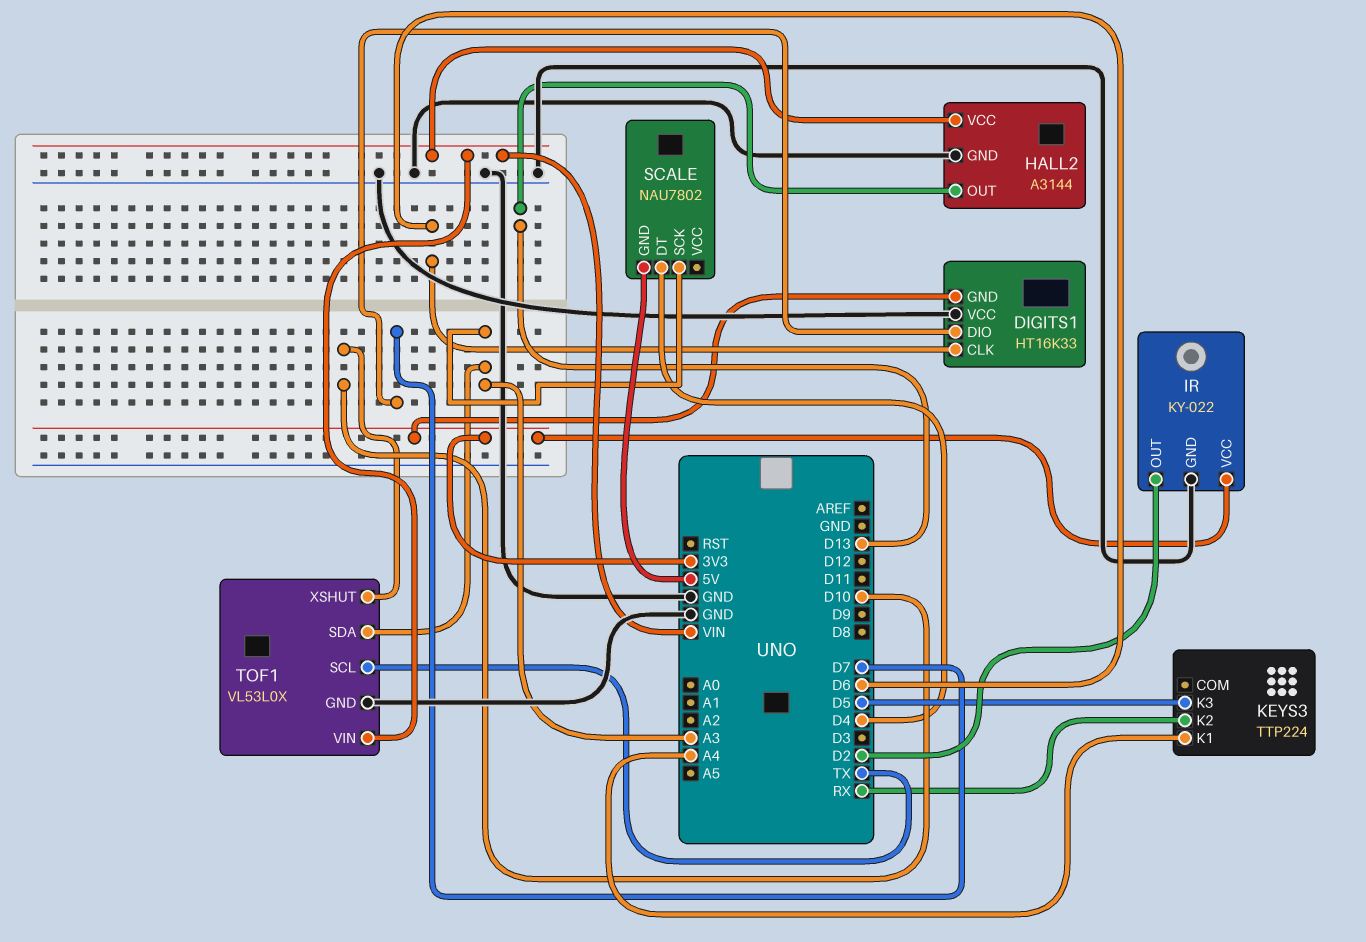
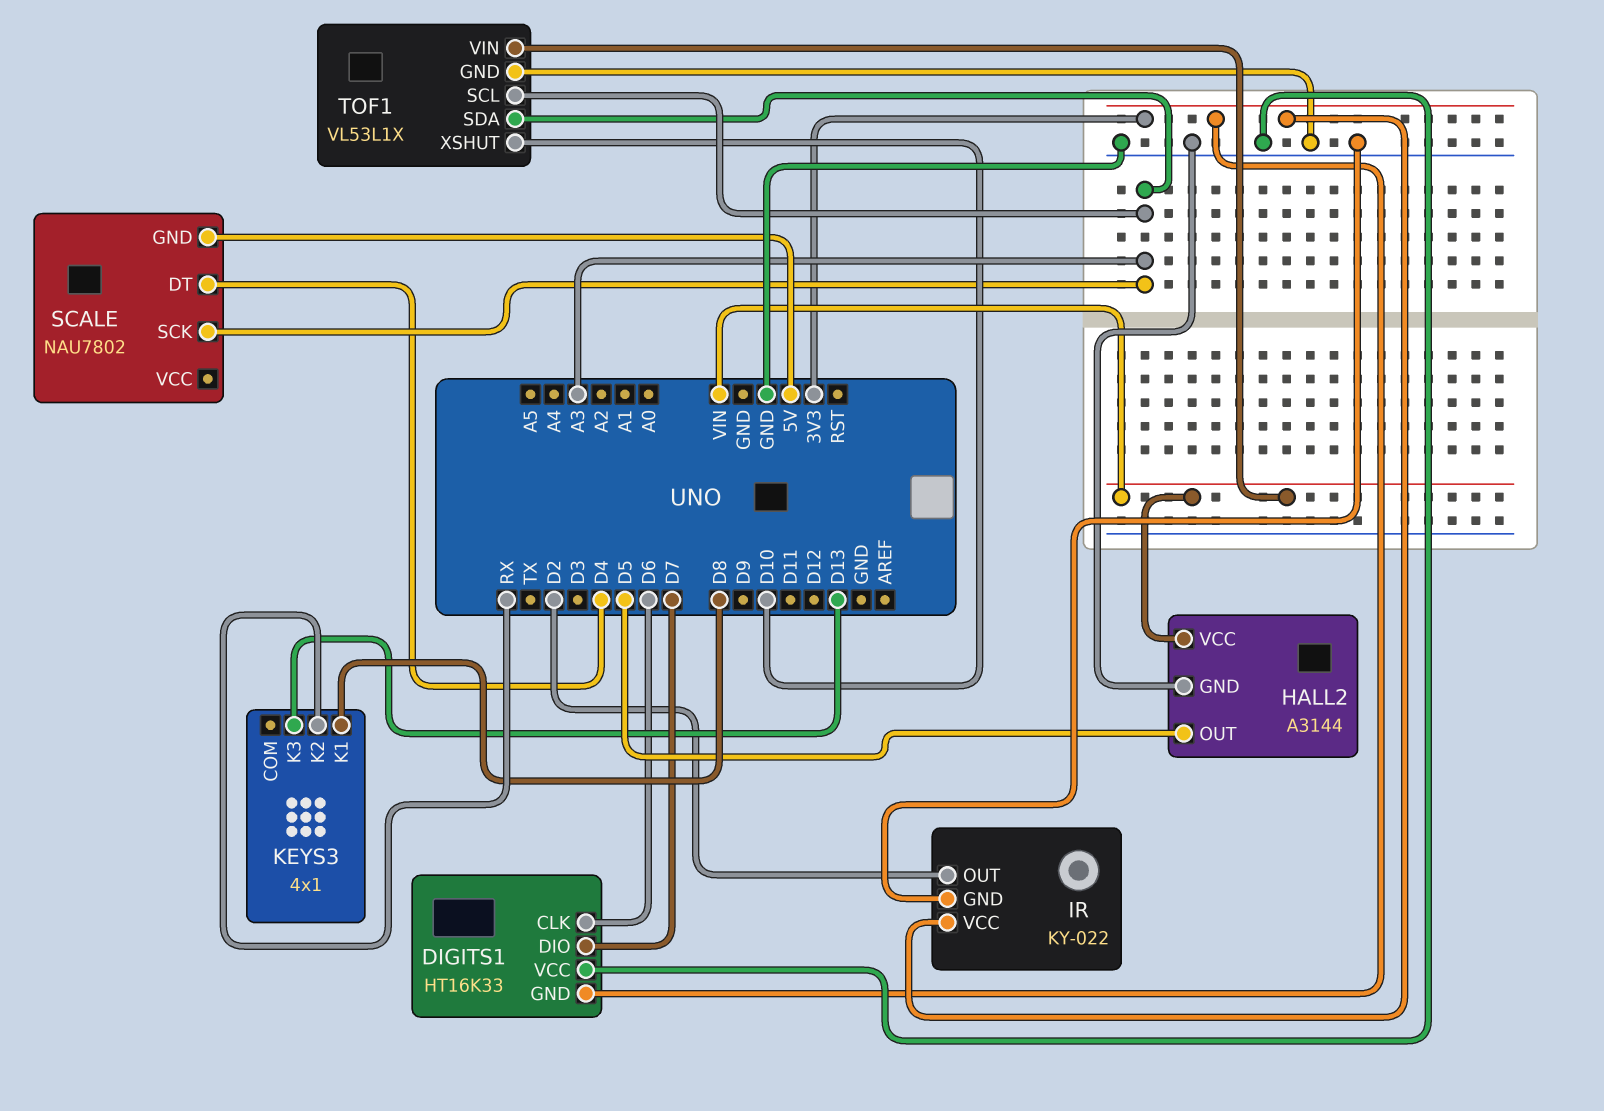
HALL2 pin OUT: D13 -> D5
KEYS3: TTP224 -> 4x1
KEYS3 pin K1: A4 -> D8
KEYS3 pin K3: D5 -> D13
TOF1: VL53L0X -> VL53L1X
TOF1 pin SCL: TX -> A3

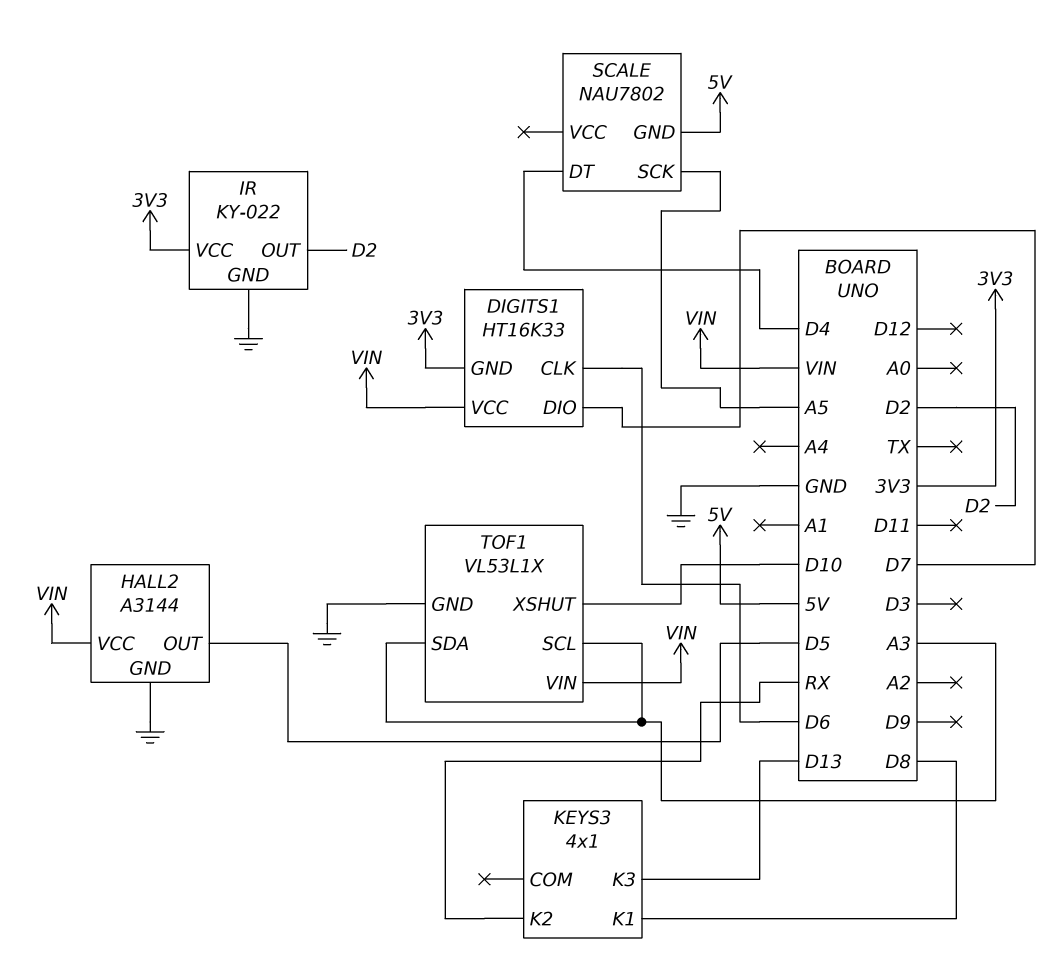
DIGITS1 pin VCC: GND -> VIN
SCALE pin SCK: A3 -> A5

